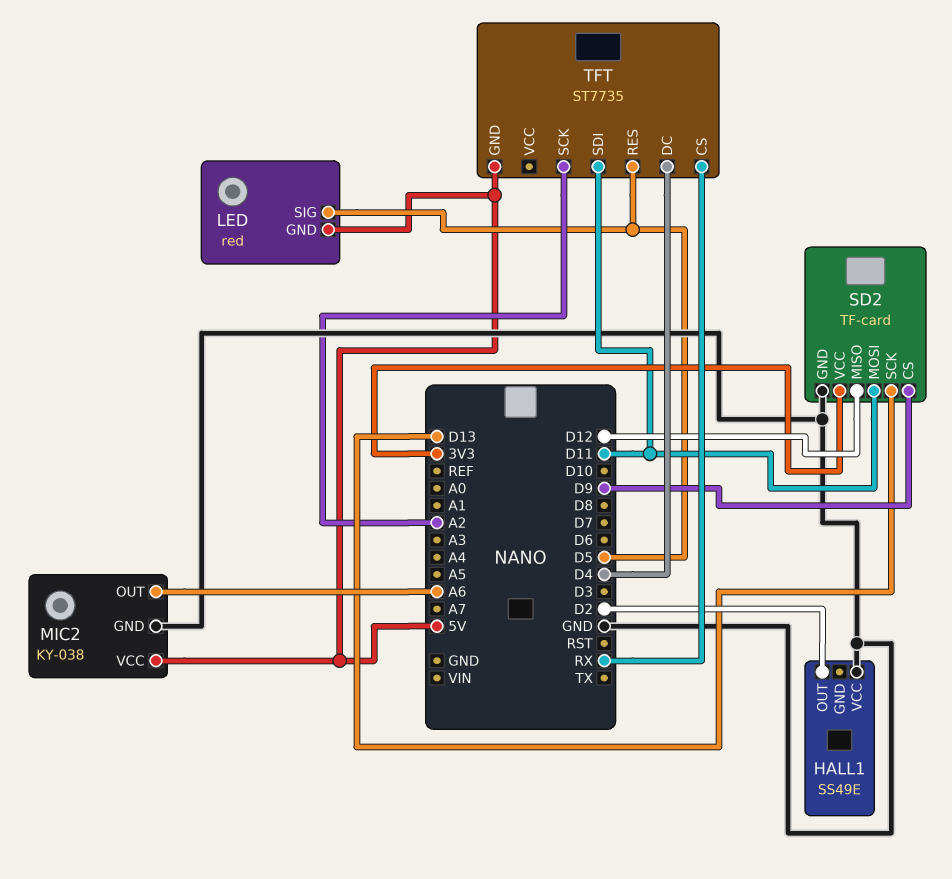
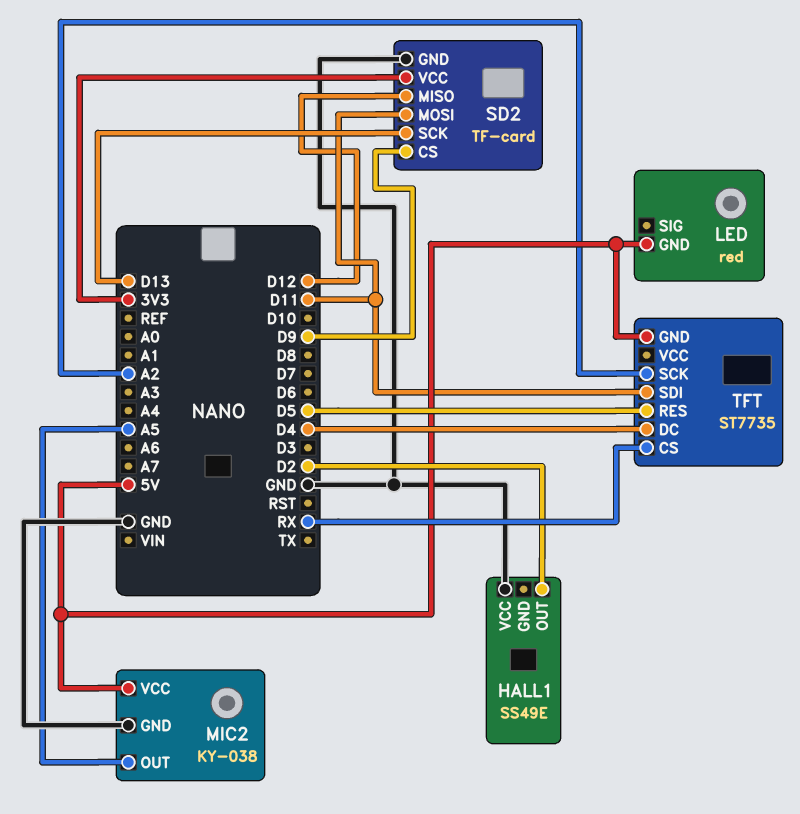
LED pin SIG: D5 -> none
MIC2 pin OUT: A6 -> A5

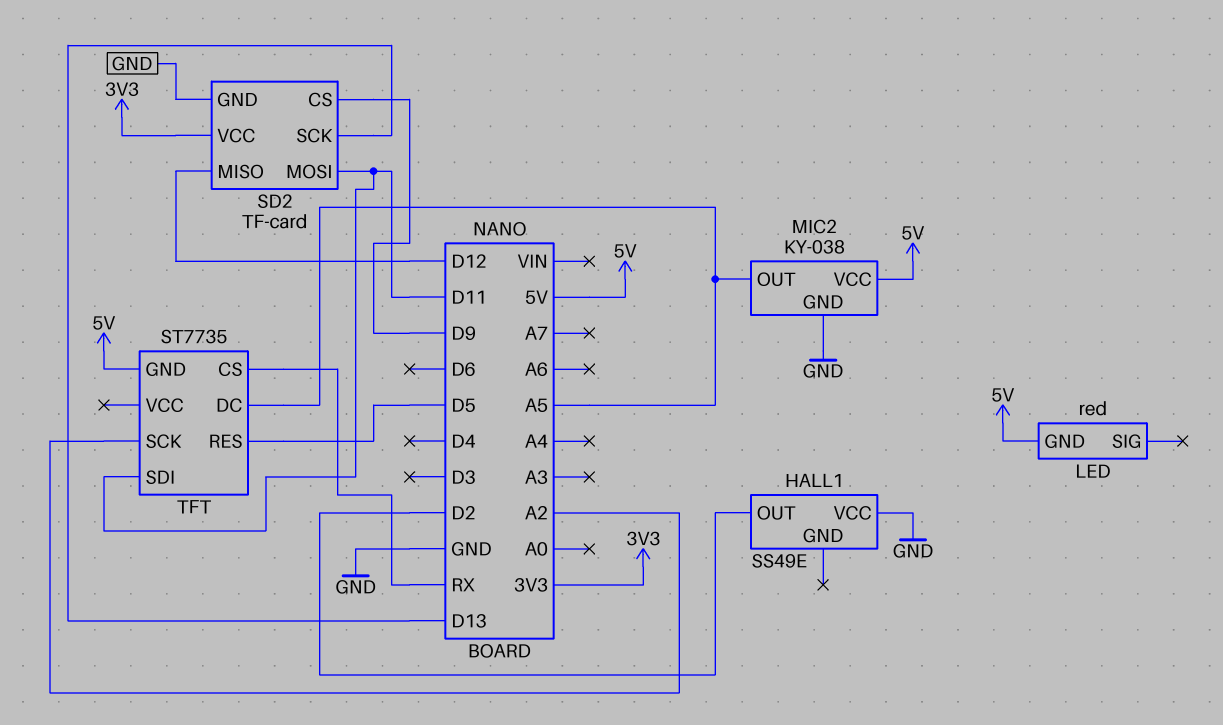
TFT pin DC: D4 -> A5

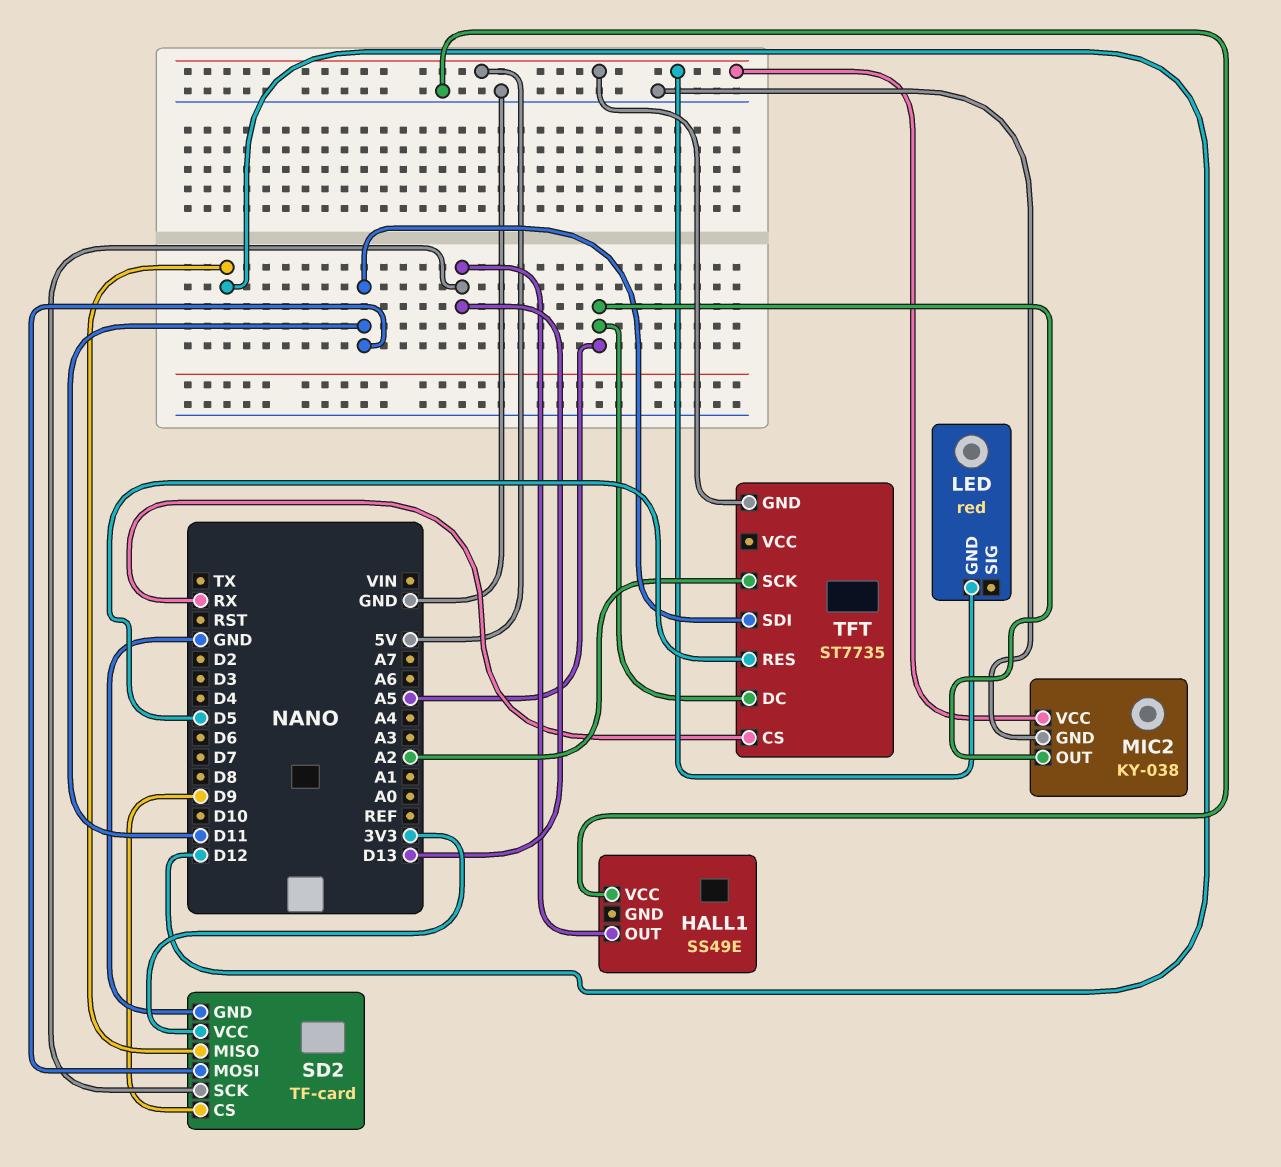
HALL1 pin OUT: D2 -> D13

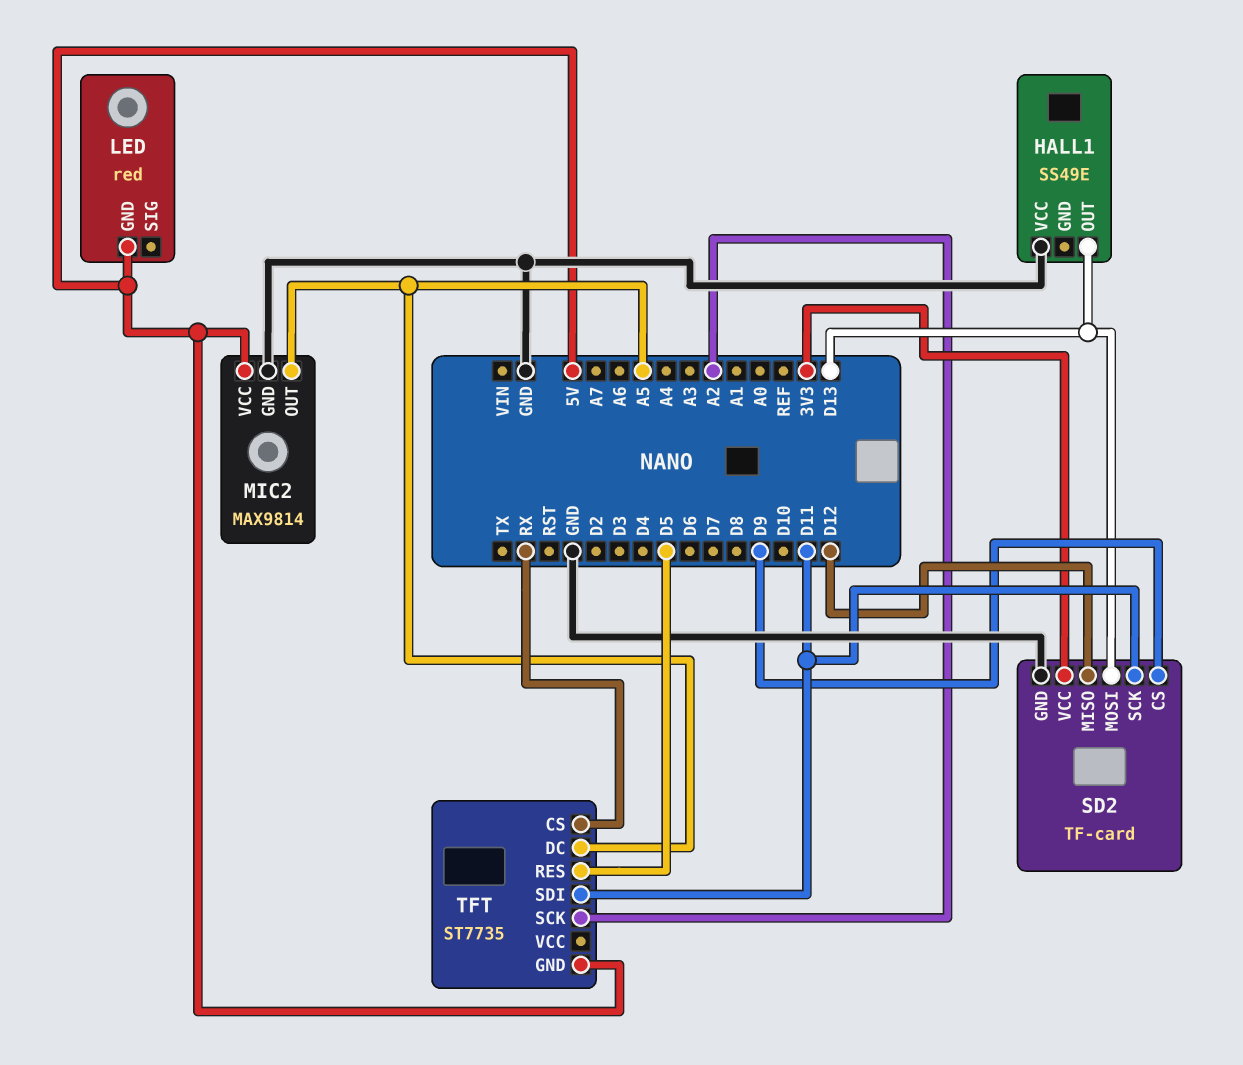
MIC2: KY-038 -> MAX9814
SD2 pin MOSI: D11 -> D13
SD2 pin SCK: D13 -> D11

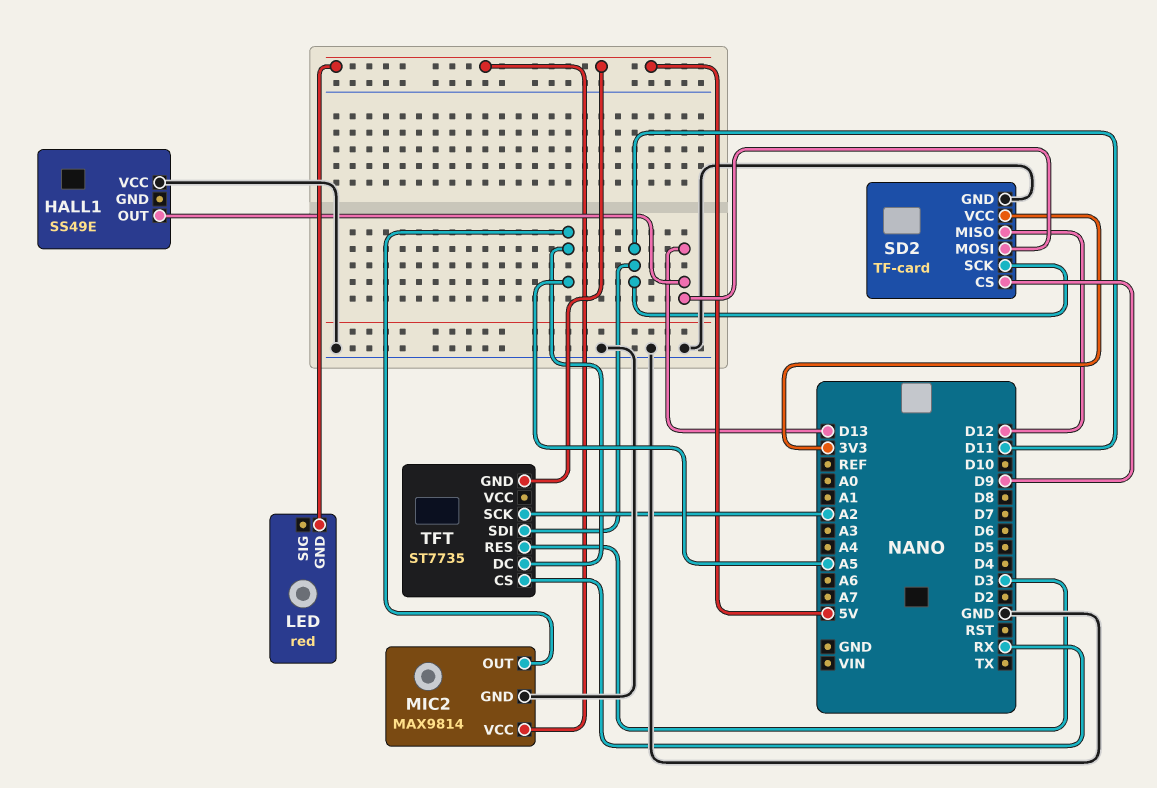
TFT pin RES: D5 -> D3

